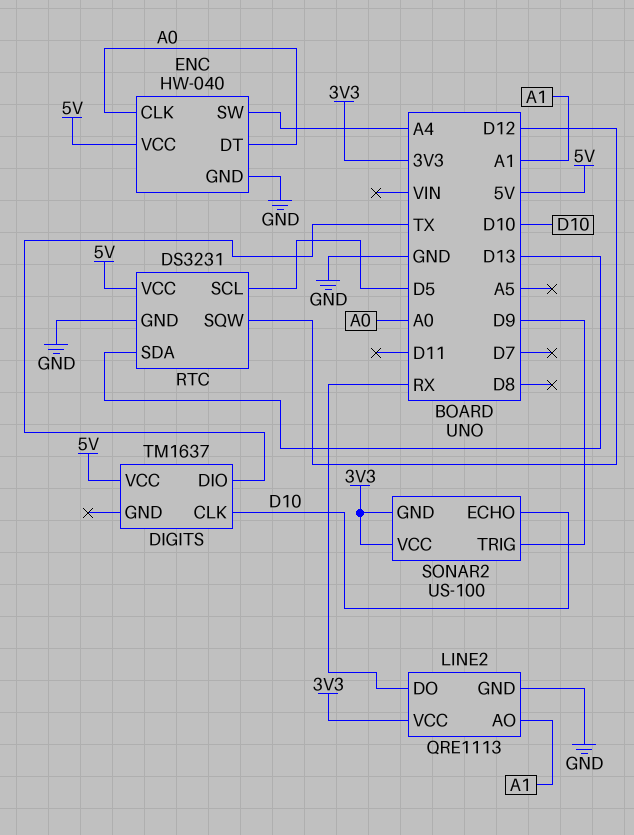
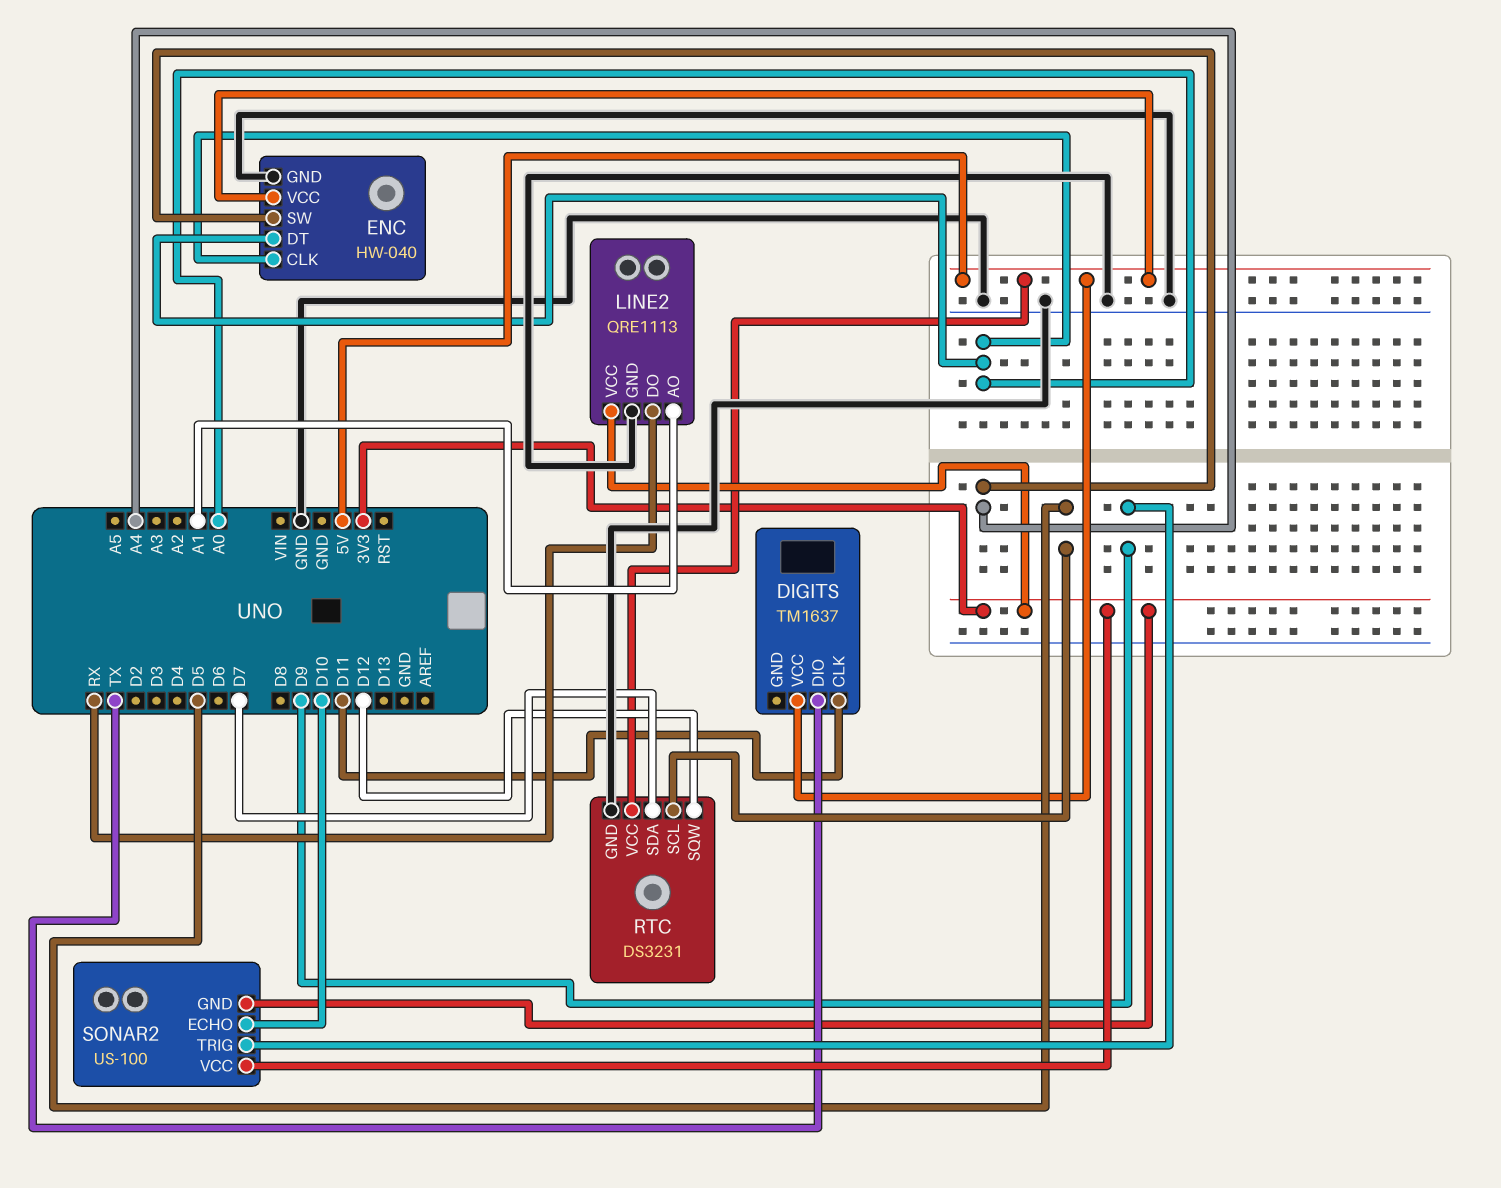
DIGITS pin CLK: D10 -> D11
RTC pin SDA: D13 -> D7

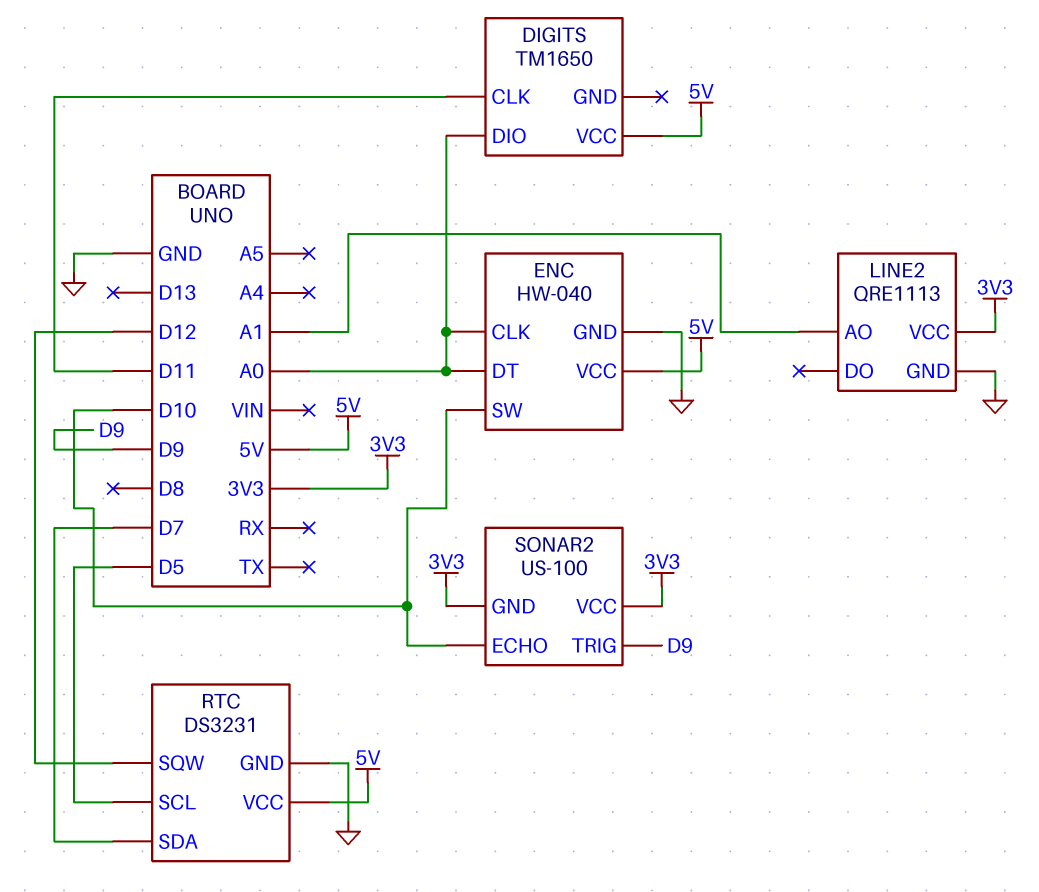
DIGITS: TM1637 -> TM1650
DIGITS pin DIO: TX -> A0
ENC pin SW: A4 -> D10
LINE2 pin DO: RX -> none

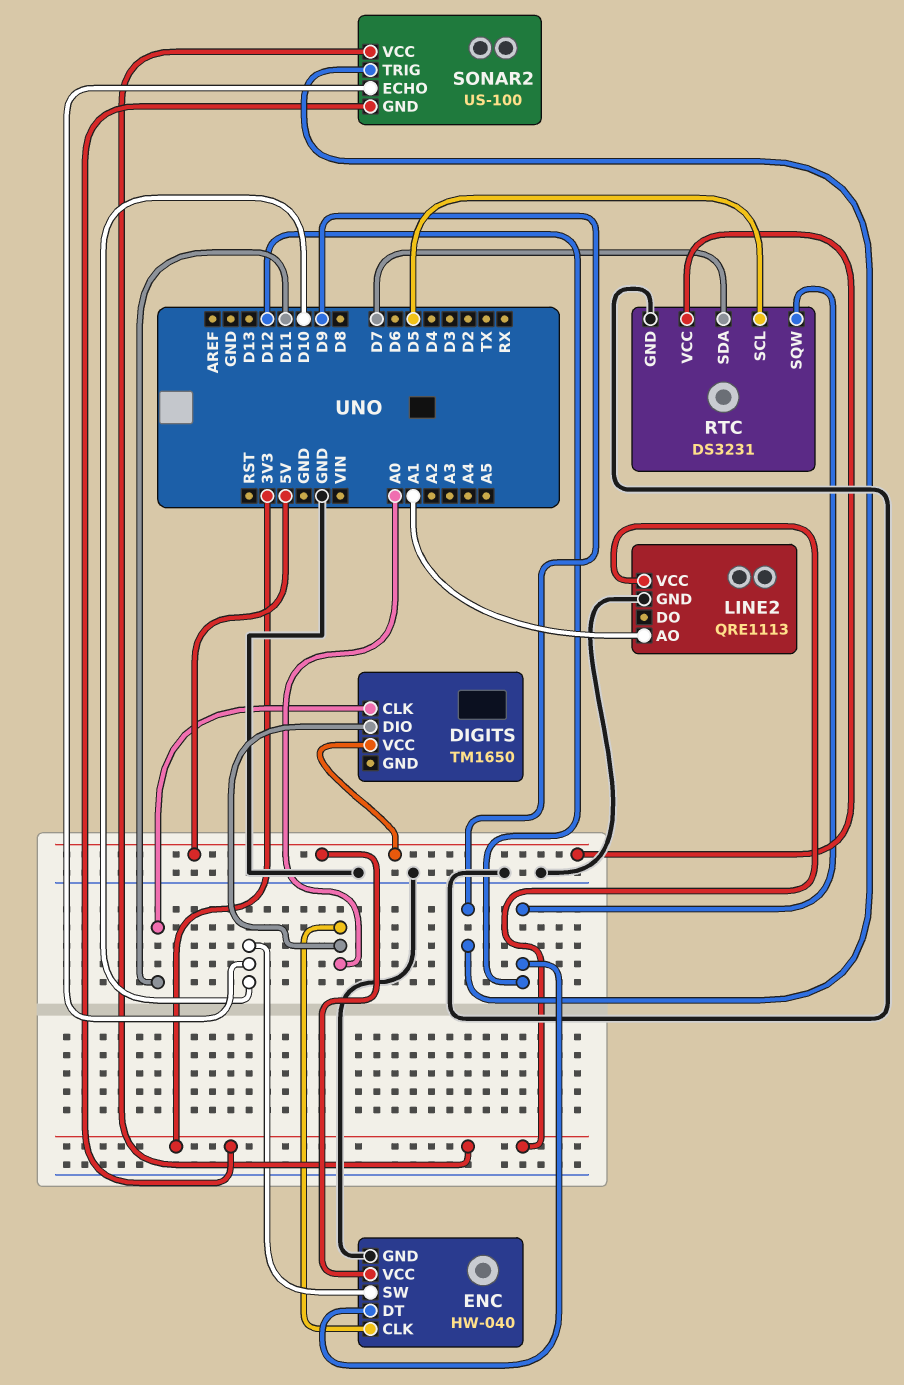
ENC pin DT: A0 -> D12

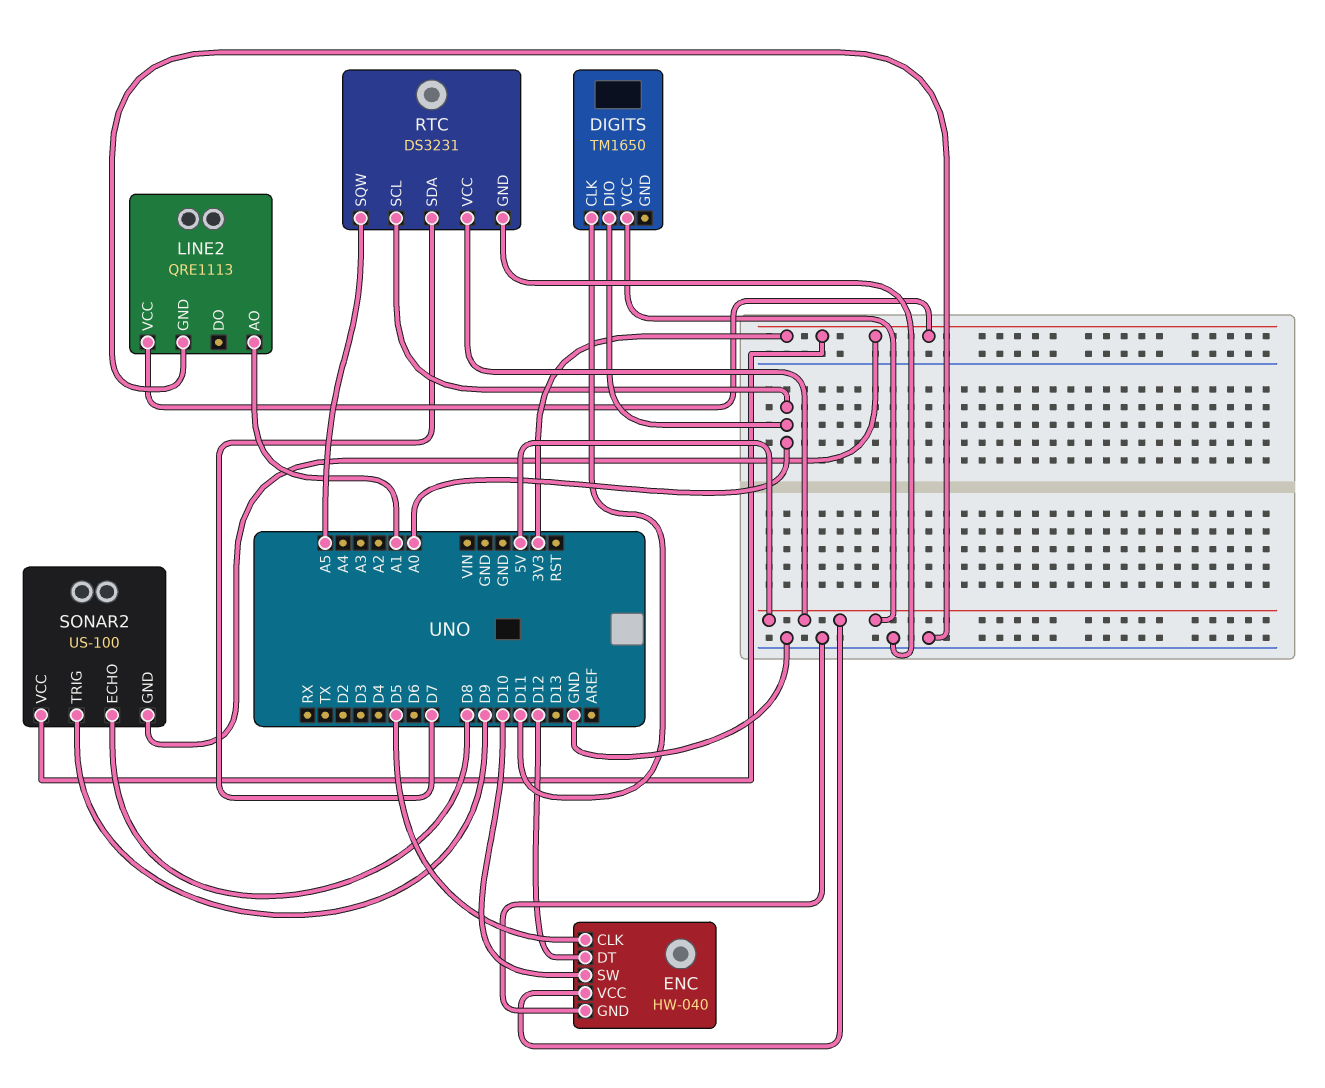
ENC pin CLK: A0 -> D5
RTC pin SCL: D5 -> A0
RTC pin SQW: D12 -> A5
SONAR2 pin ECHO: D10 -> D8

